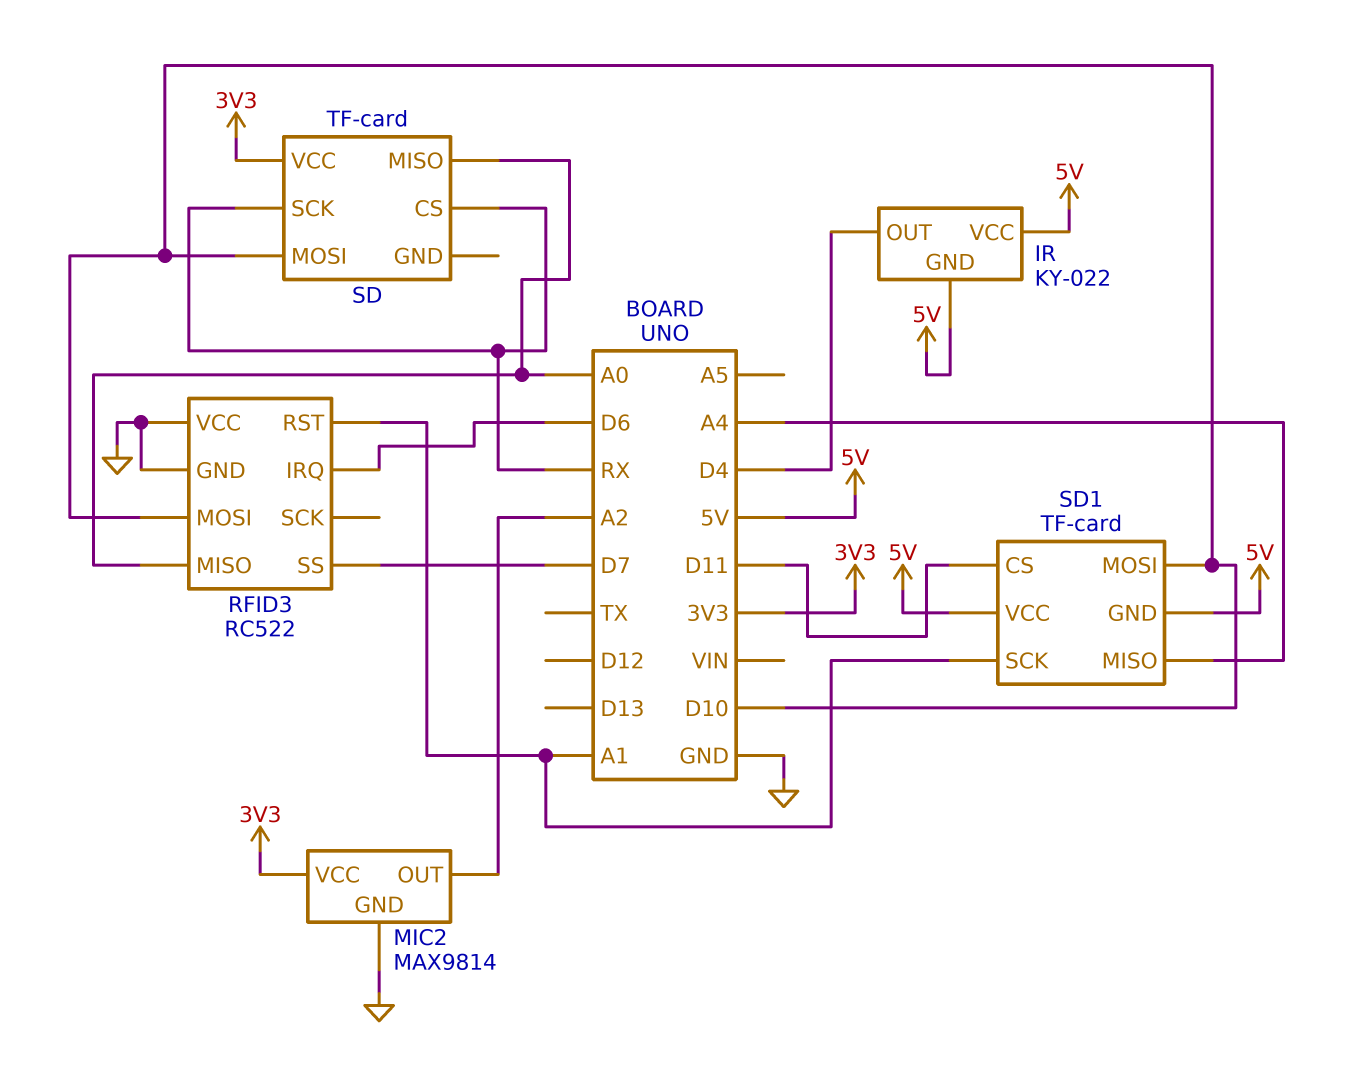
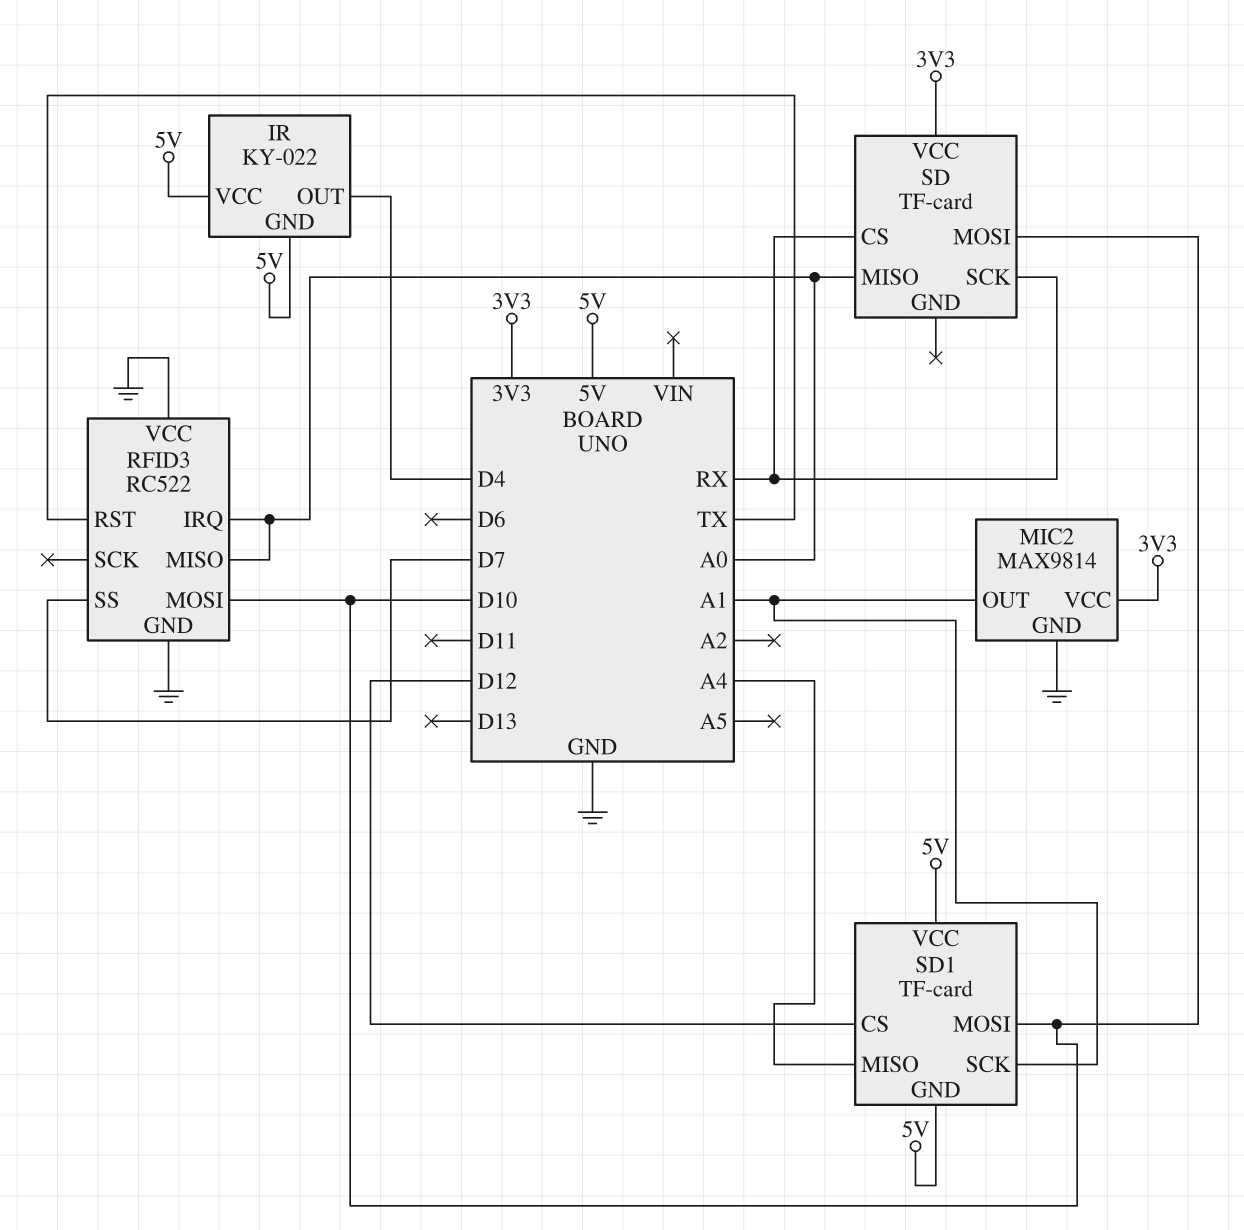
MIC2 pin OUT: A2 -> A1
RFID3 pin IRQ: D6 -> A0
RFID3 pin RST: A1 -> TX
SD1 pin CS: D11 -> D12

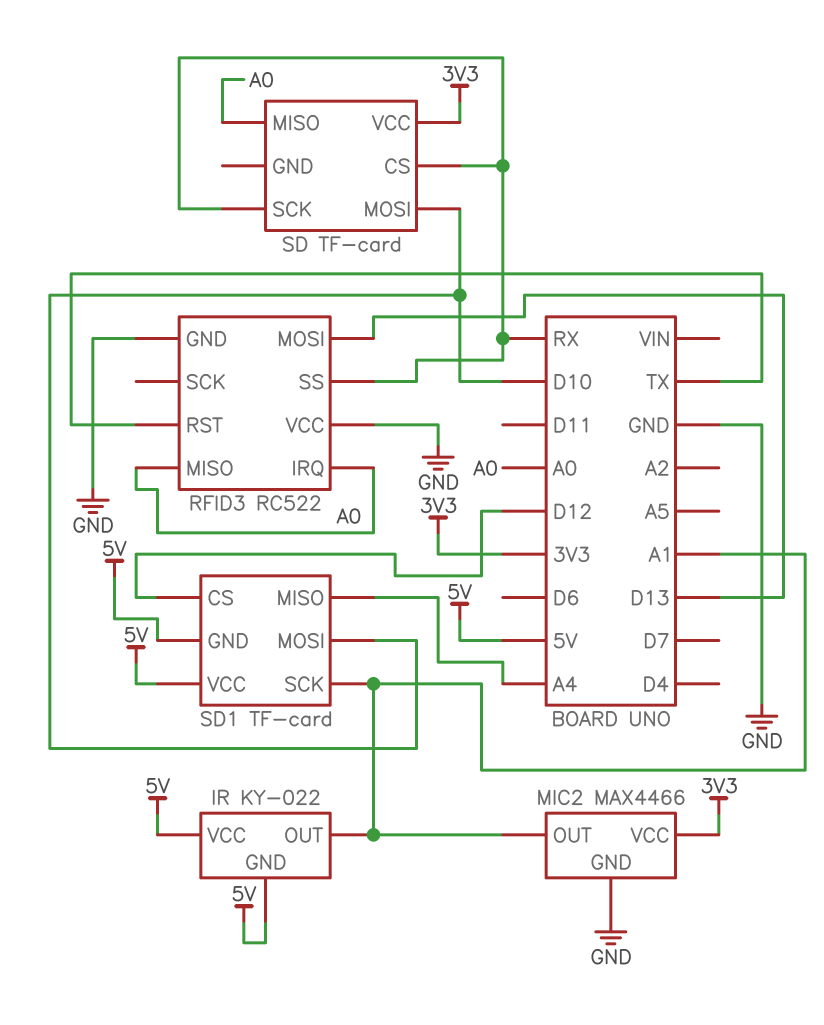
IR pin OUT: D4 -> A1
MIC2: MAX9814 -> MAX4466
RFID3 pin MOSI: D10 -> D13
RFID3 pin SS: D7 -> RX

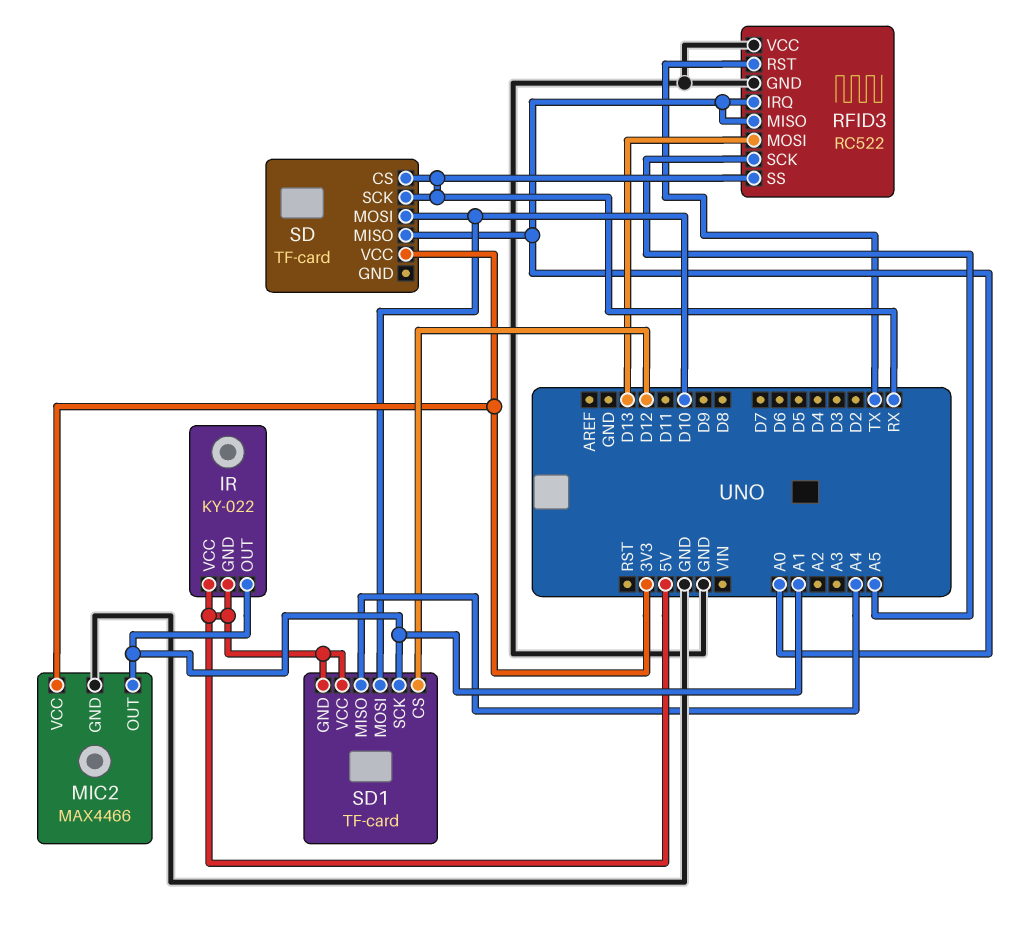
RFID3 pin SCK: none -> A5

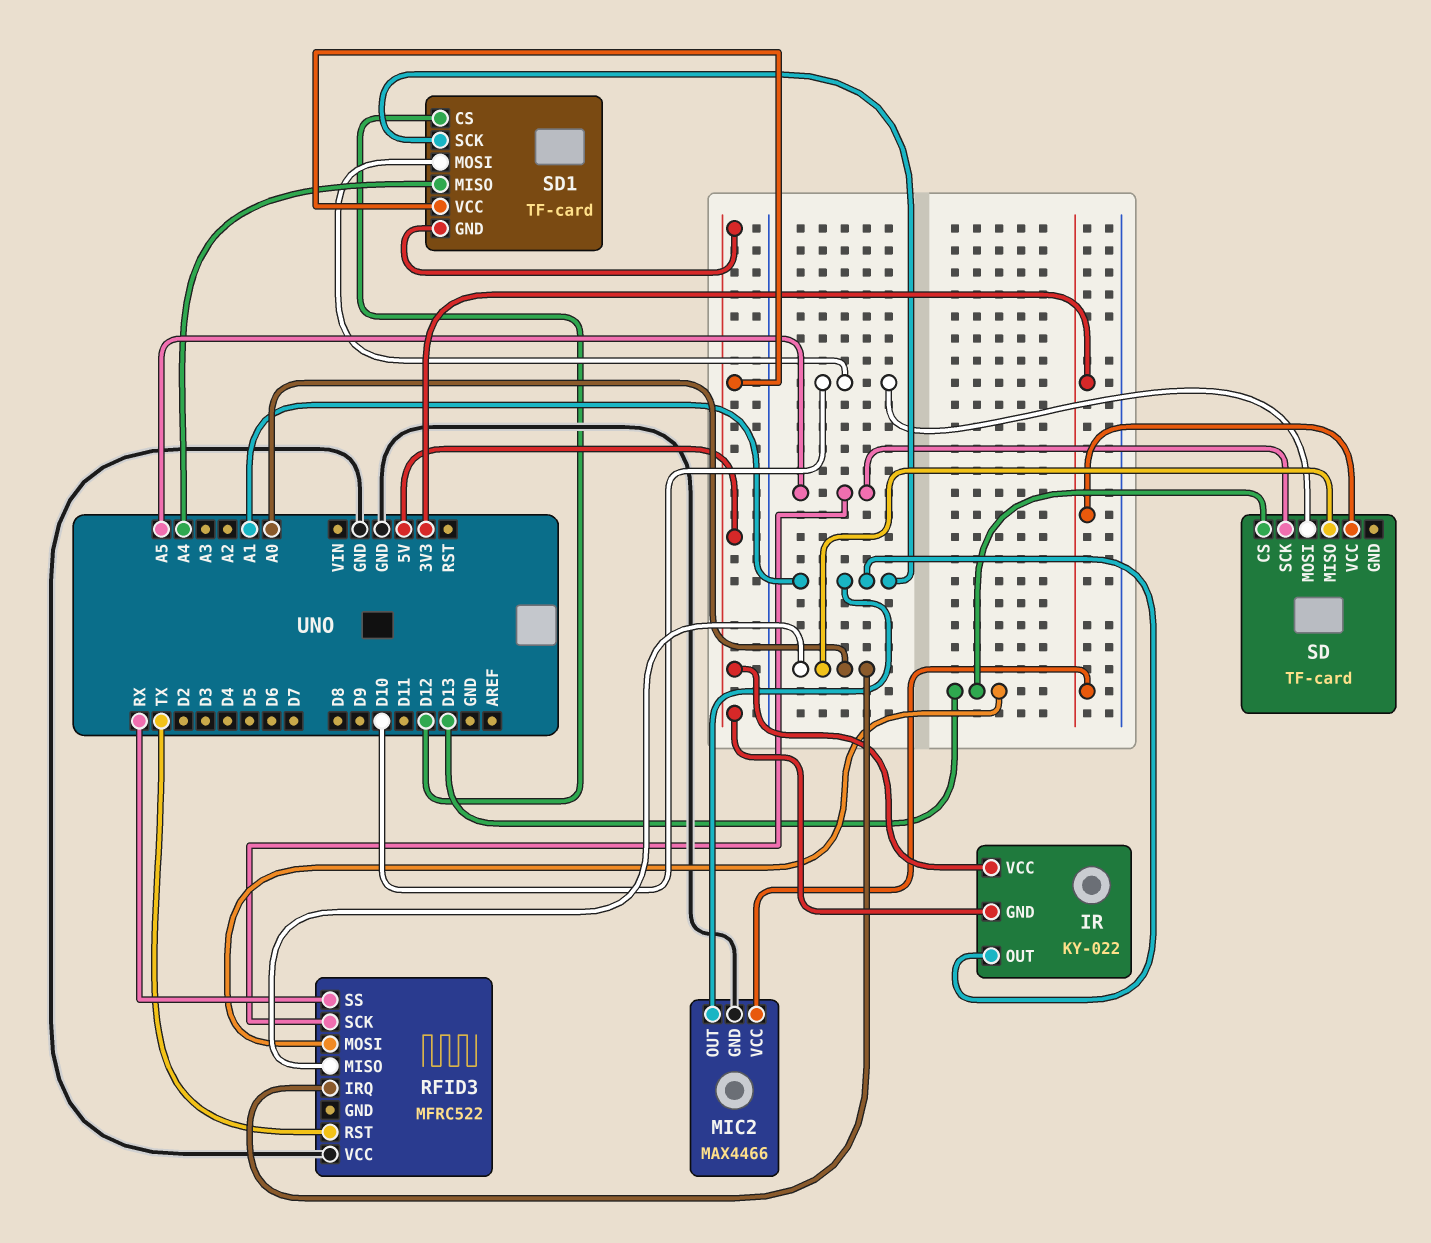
RFID3: RC522 -> MFRC522
RFID3 pin GND: GND -> none
SD pin CS: RX -> D13
SD pin SCK: RX -> A5

